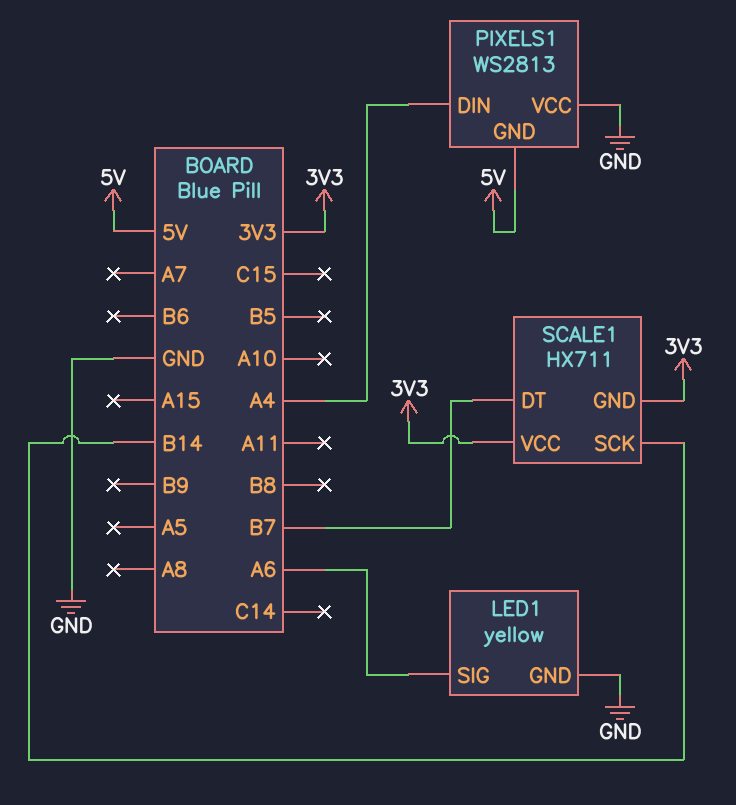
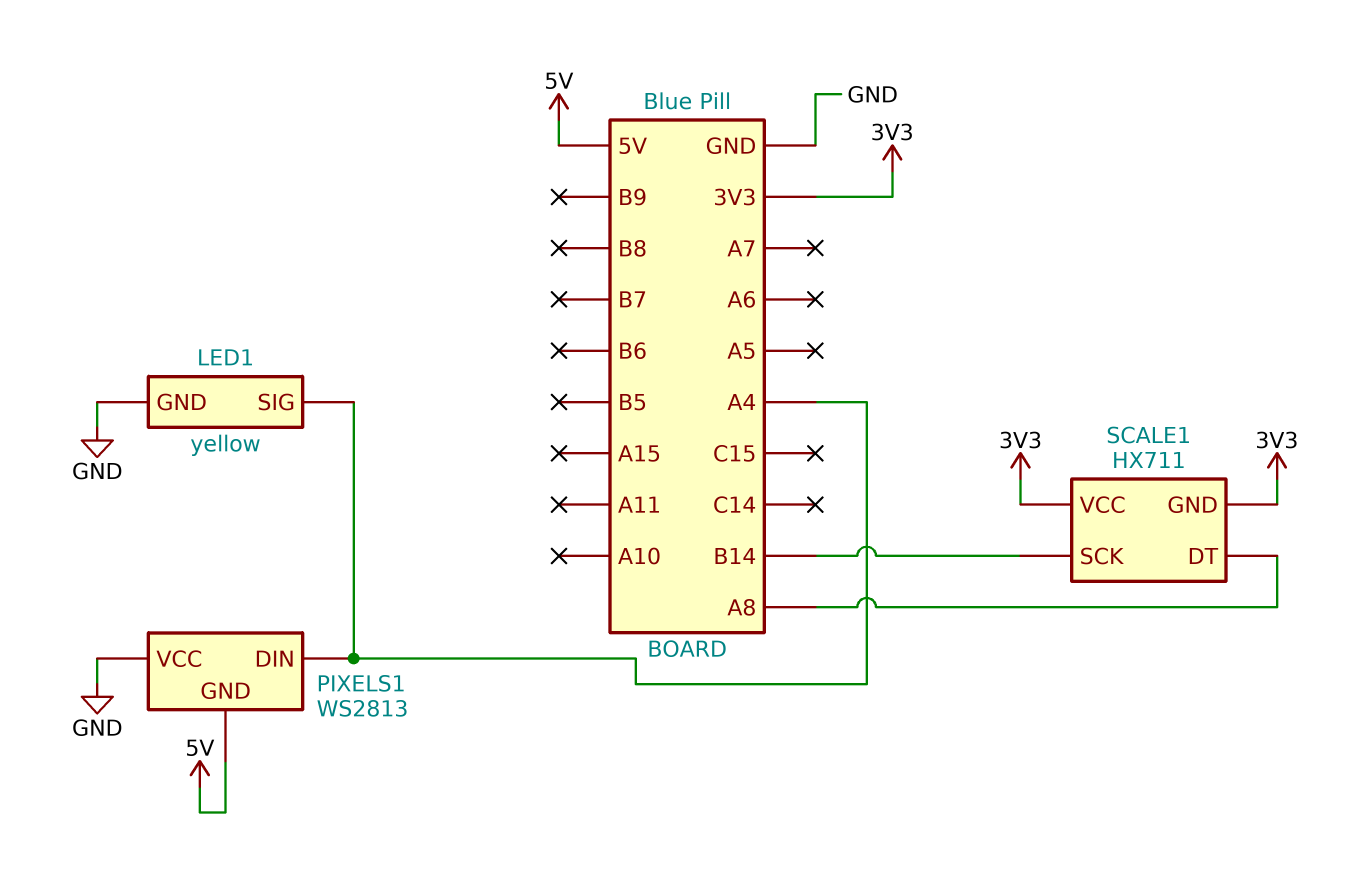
LED1 pin SIG: A6 -> A4
SCALE1 pin DT: B7 -> A8

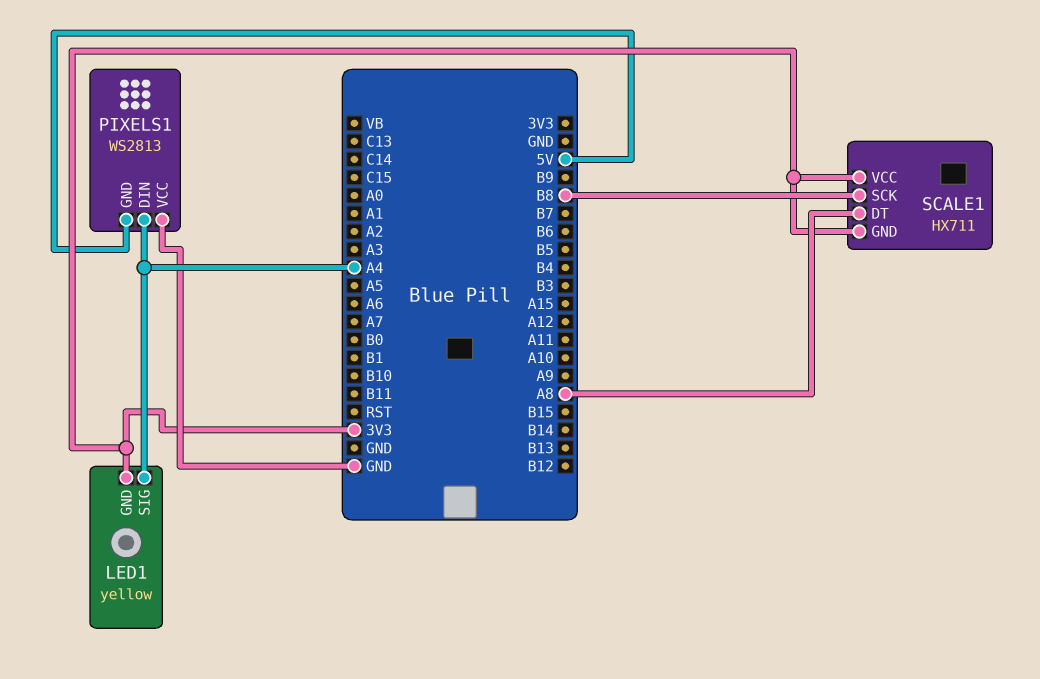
LED1 pin GND: GND -> 3V3
SCALE1 pin SCK: B14 -> B8

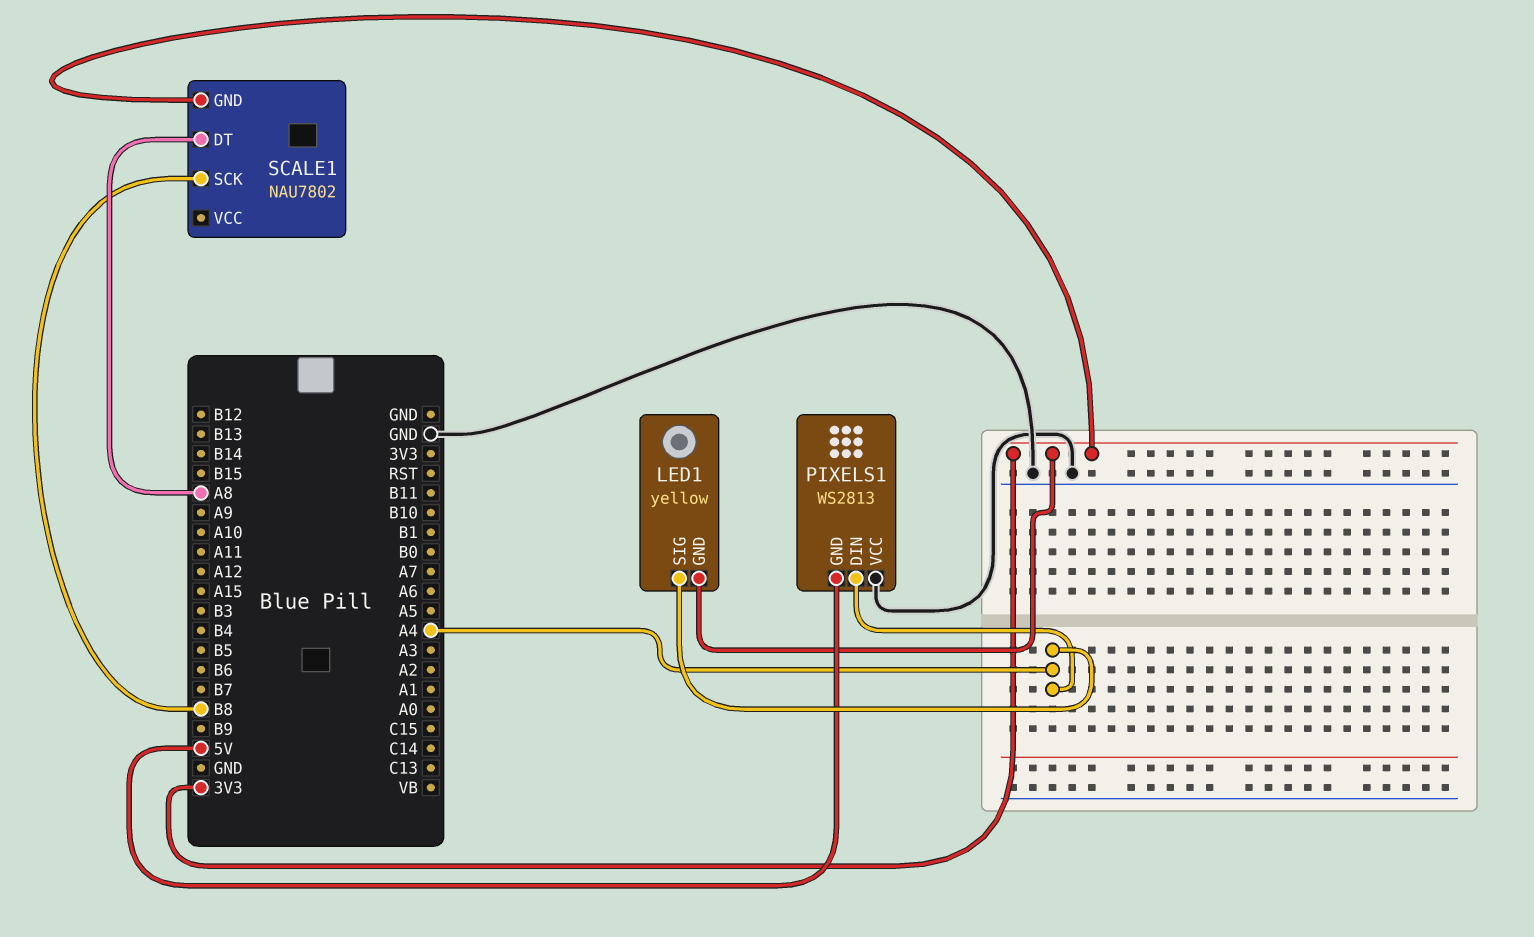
SCALE1: HX711 -> NAU7802
SCALE1 pin VCC: 3V3 -> none

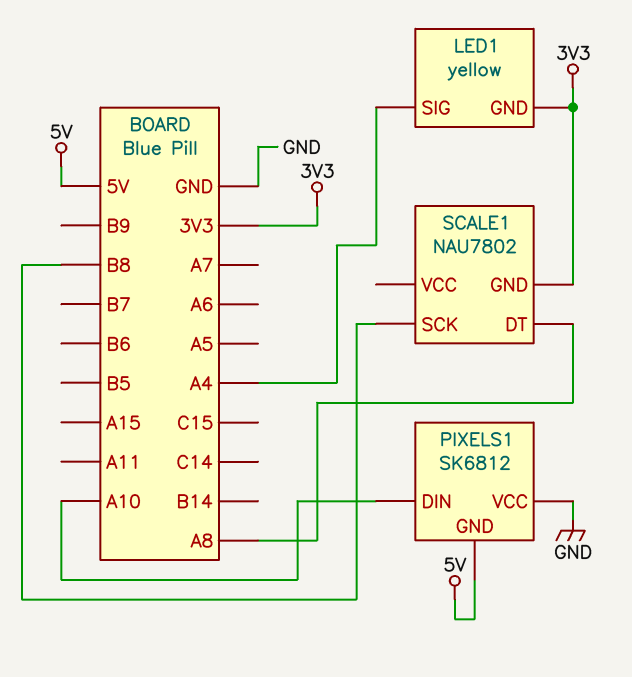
PIXELS1: WS2813 -> SK6812
PIXELS1 pin DIN: A4 -> A10

